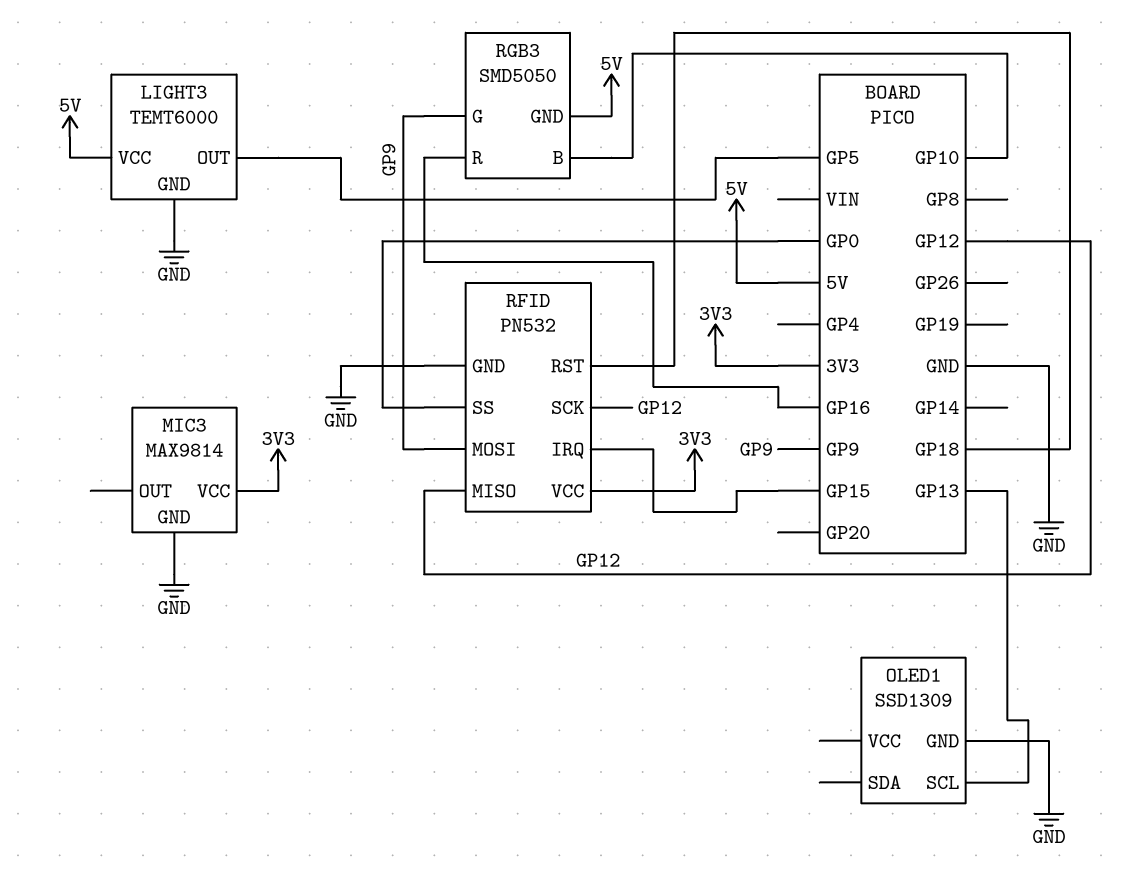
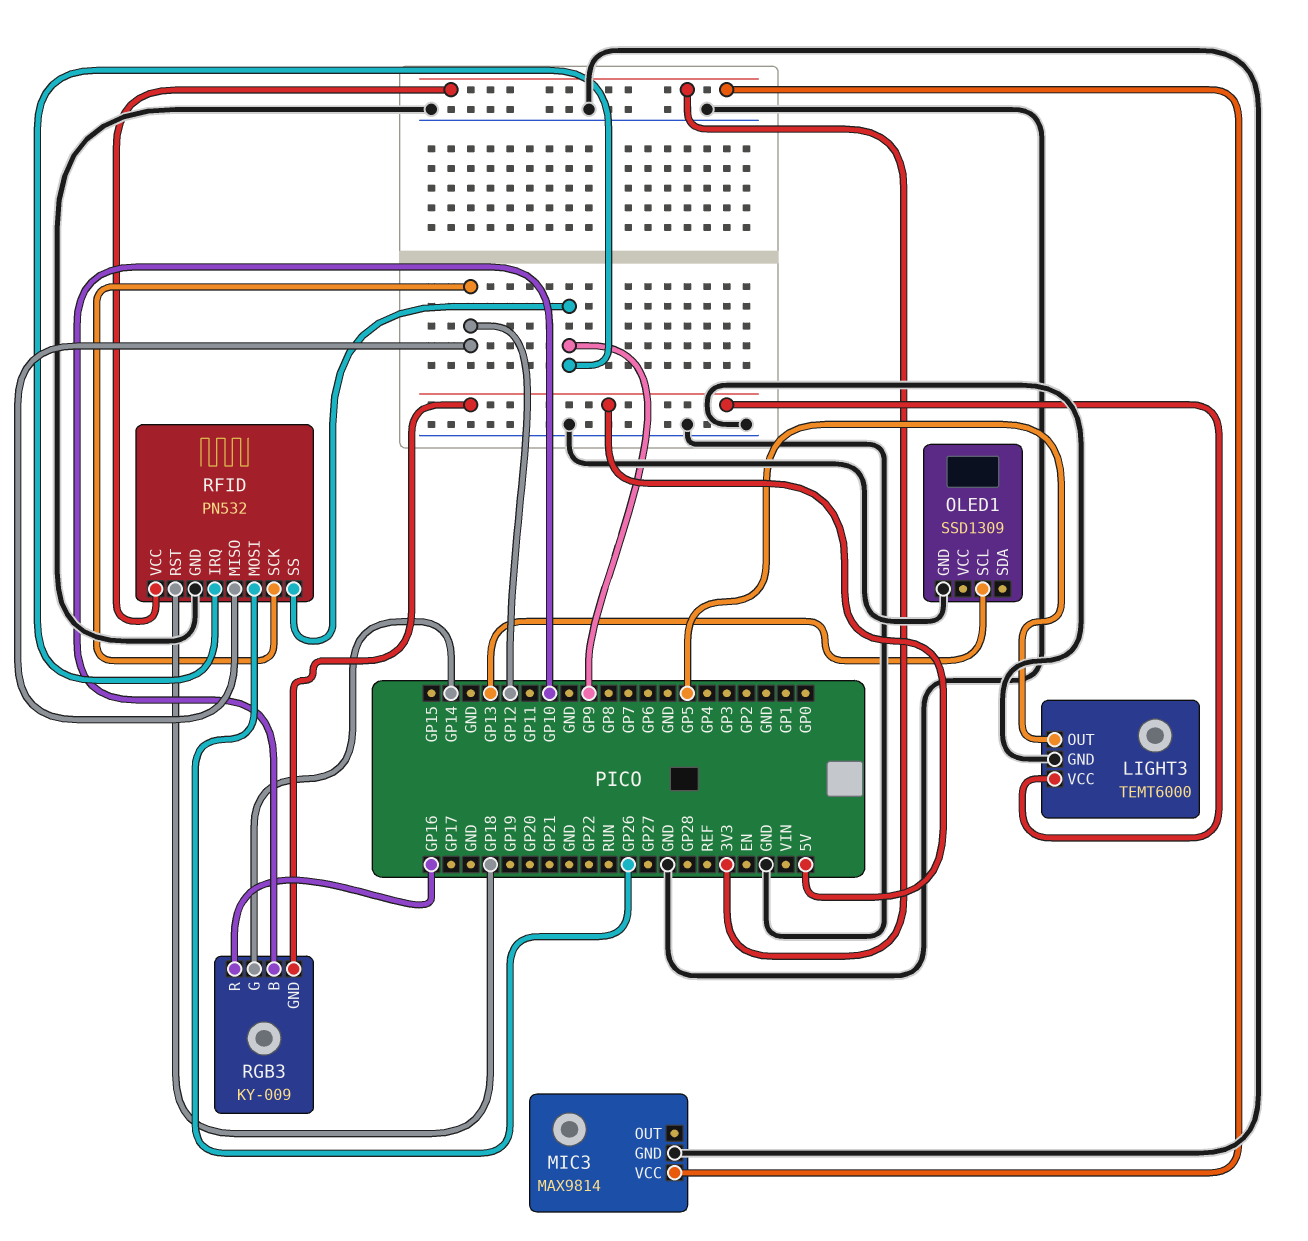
RFID pin IRQ: GP15 -> GP9
RFID pin MOSI: GP9 -> GP26
RFID pin SS: GP0 -> GP9
RGB3: SMD5050 -> KY-009
RGB3 pin G: GP9 -> GP14

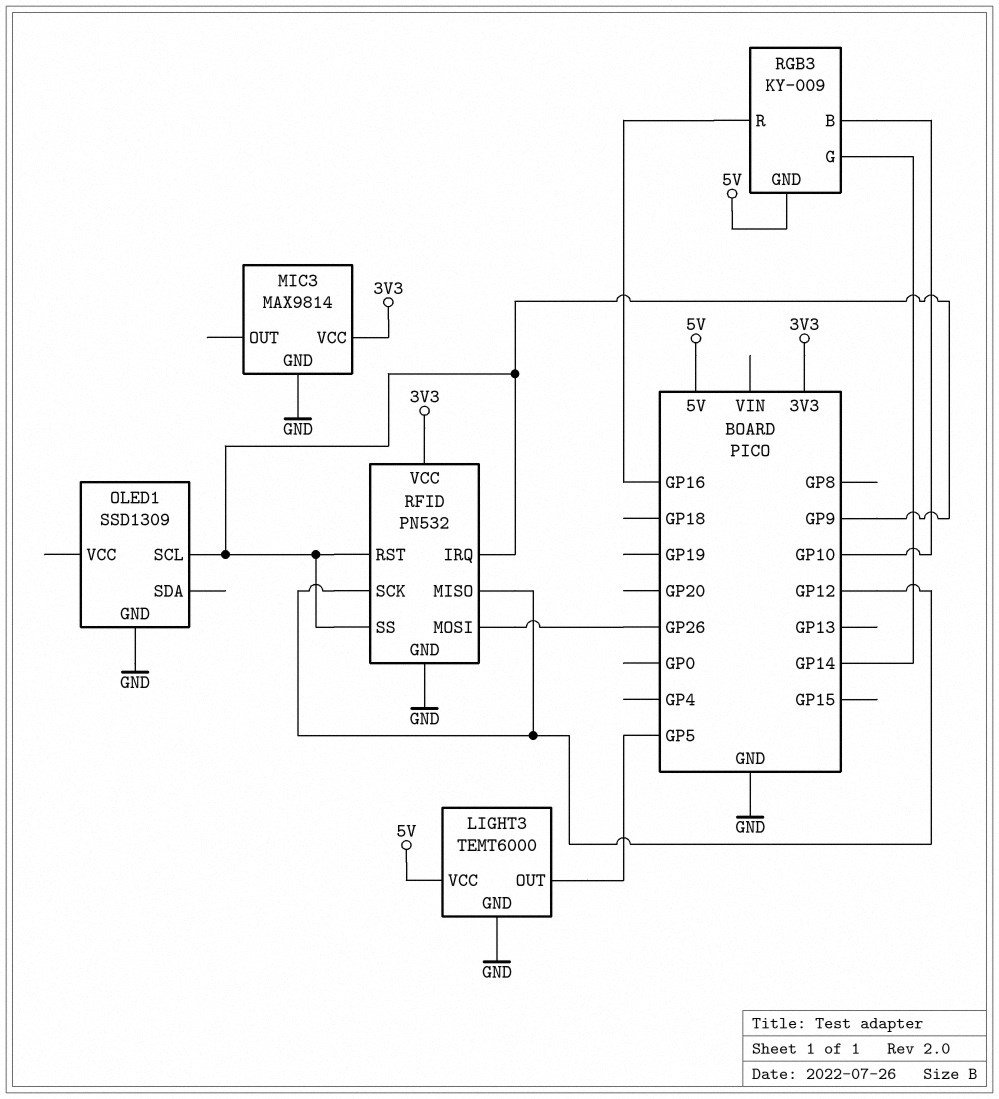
OLED1 pin SCL: GP13 -> GP9
RFID pin RST: GP18 -> GP9

